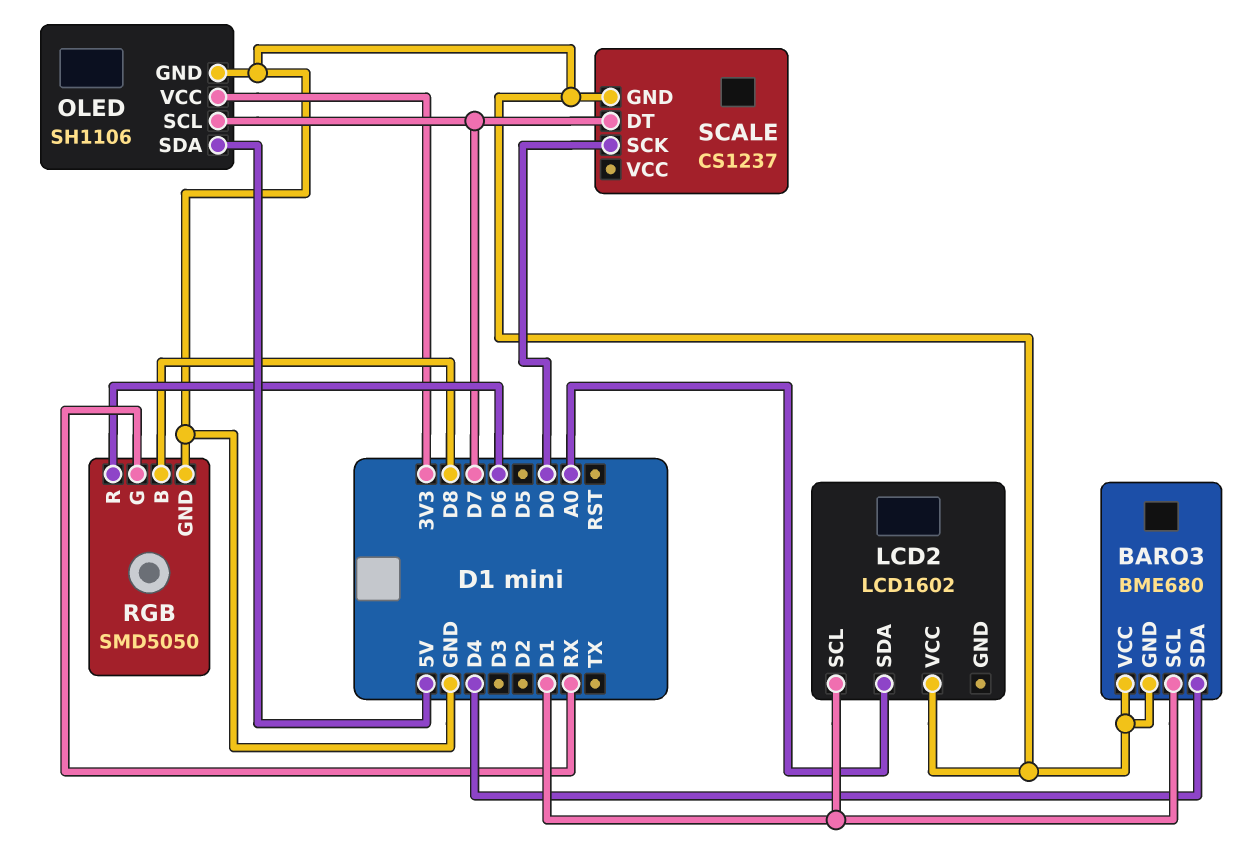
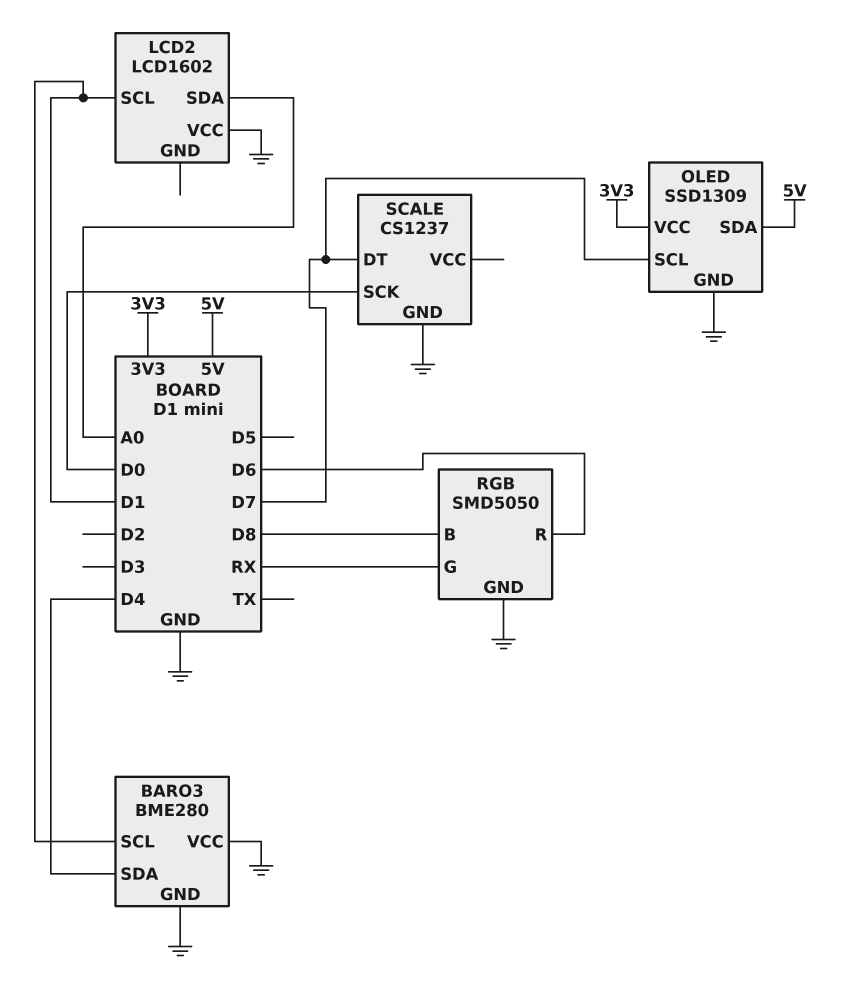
BARO3: BME680 -> BME280
OLED: SH1106 -> SSD1309

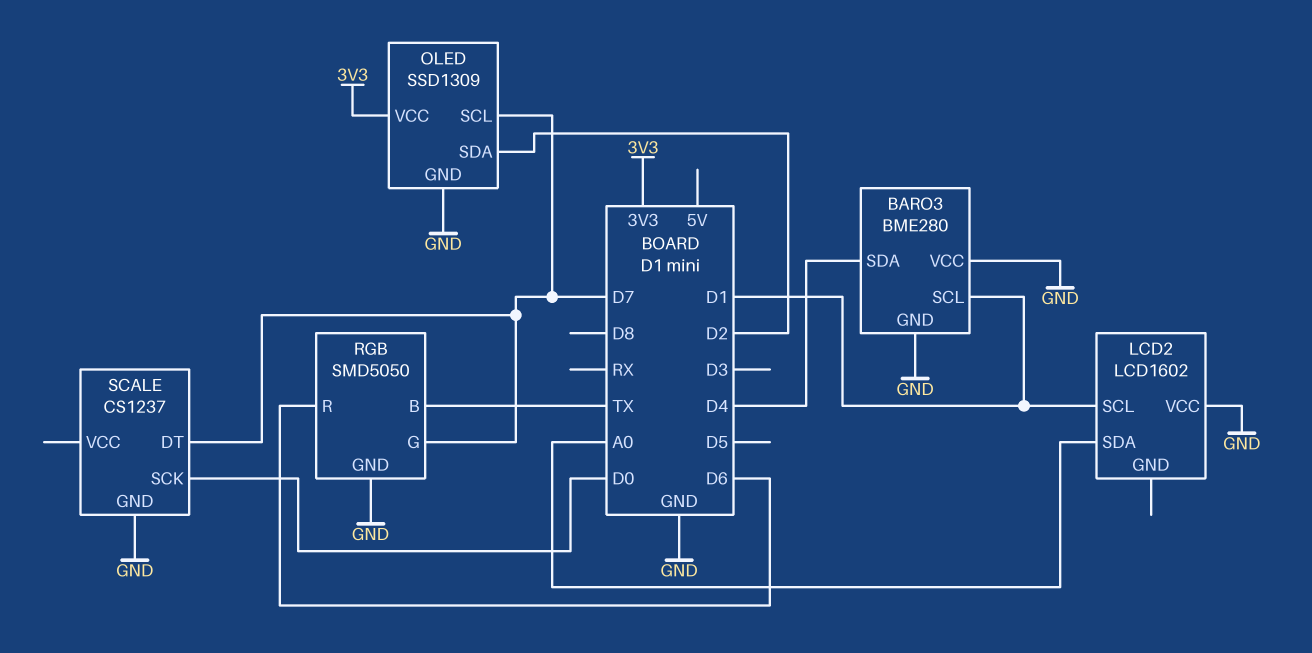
OLED pin SDA: 5V -> D2
RGB pin B: D8 -> TX
RGB pin G: RX -> D7

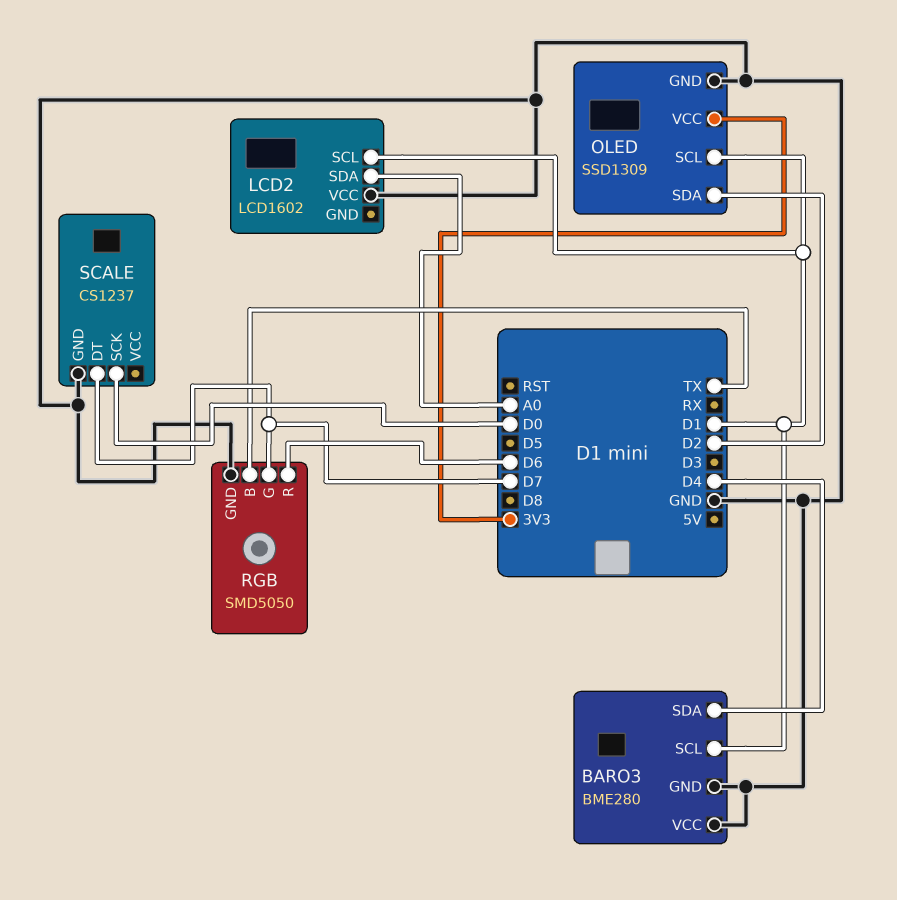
OLED pin SCL: D7 -> D1

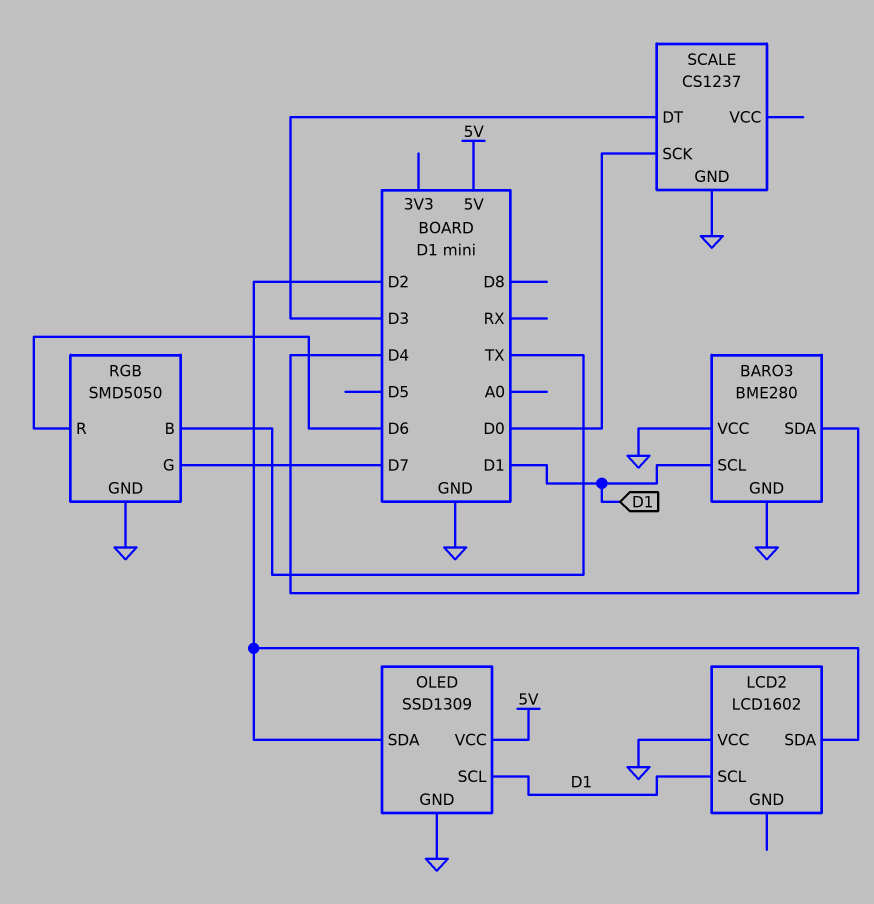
LCD2 pin SDA: A0 -> D2
OLED pin VCC: 3V3 -> 5V
SCALE pin DT: D7 -> D3

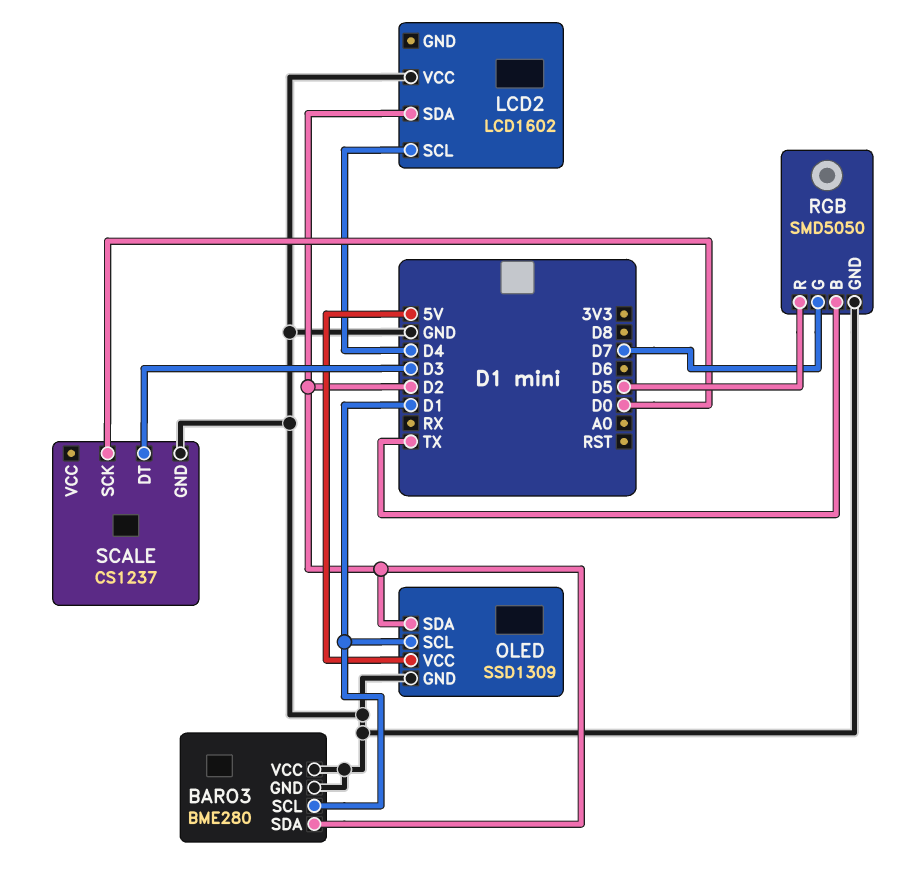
BARO3 pin SDA: D4 -> D2
LCD2 pin SCL: D1 -> D4
RGB pin R: D6 -> D5

